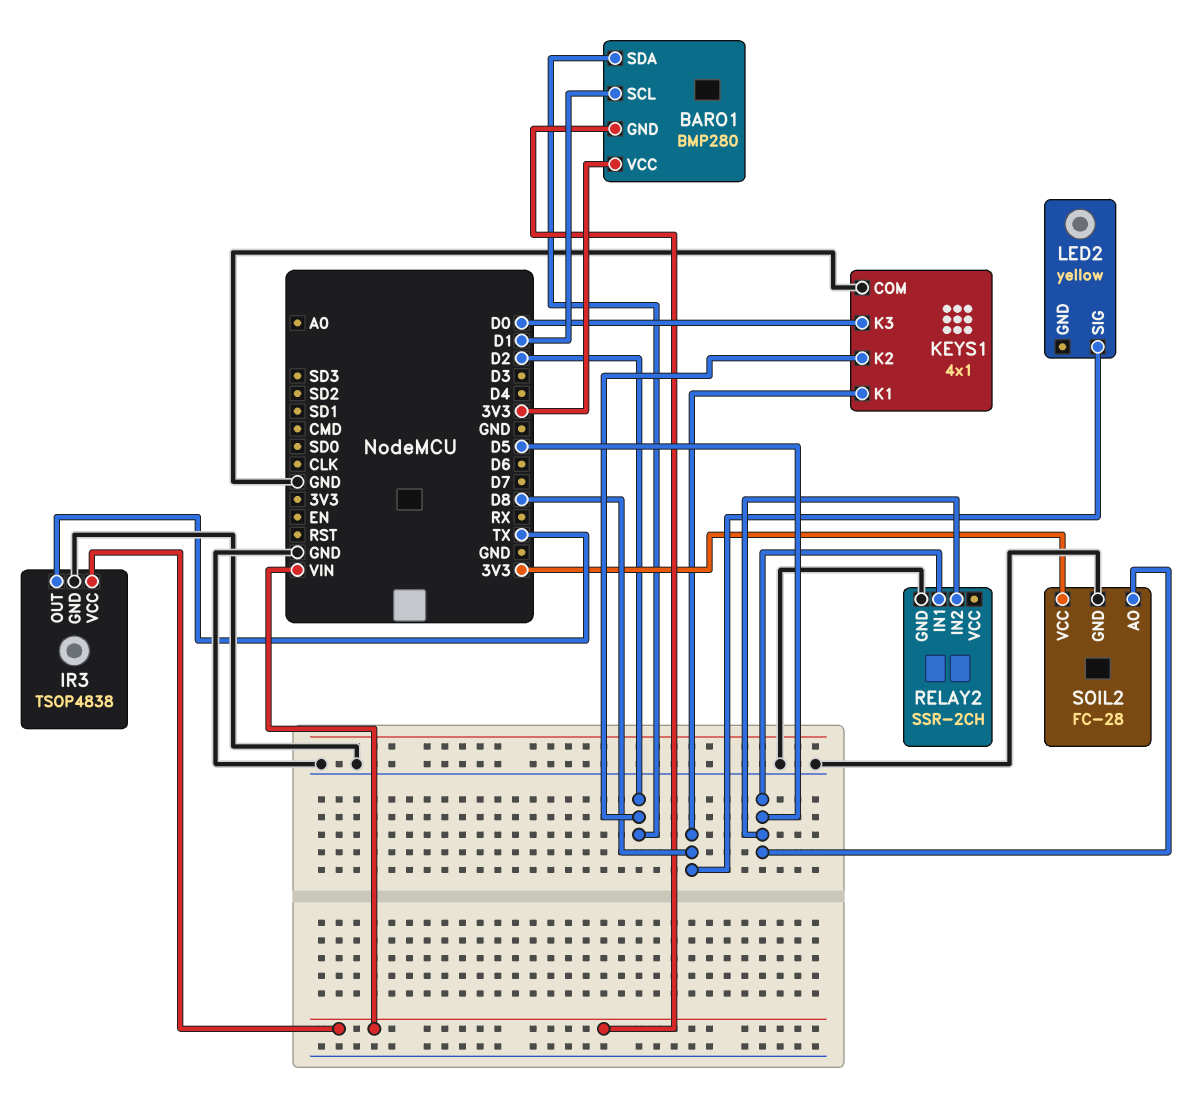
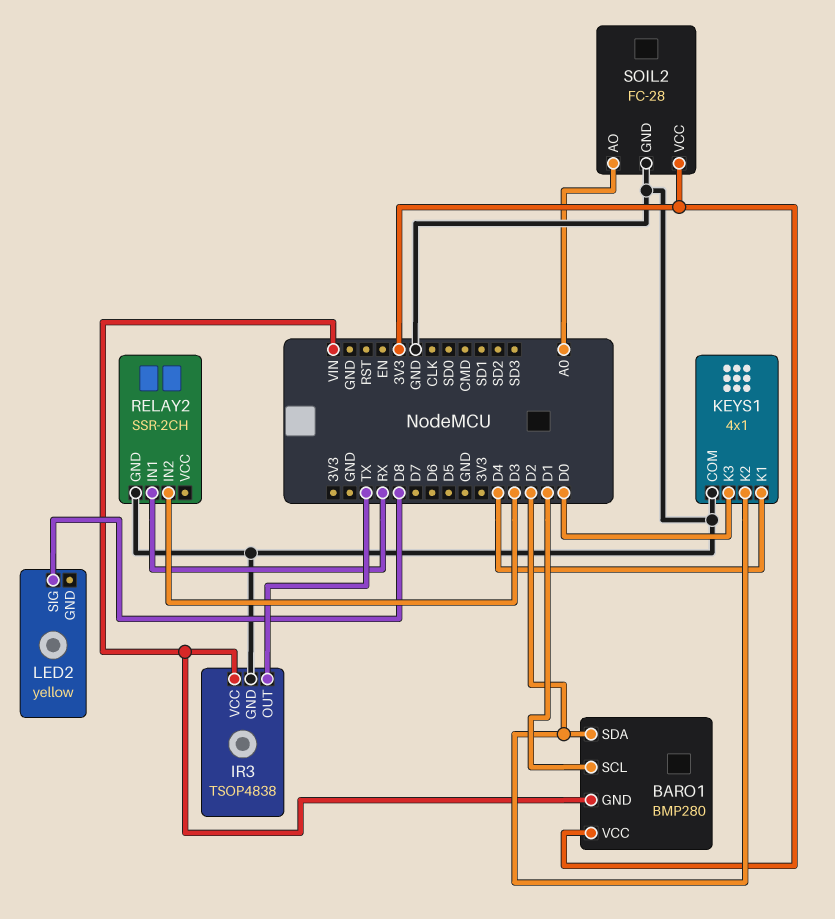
KEYS1 pin K1: D8 -> D4
RELAY2 pin IN1: D5 -> RX
RELAY2 pin IN2: D5 -> D3
SOIL2 pin AO: D5 -> A0

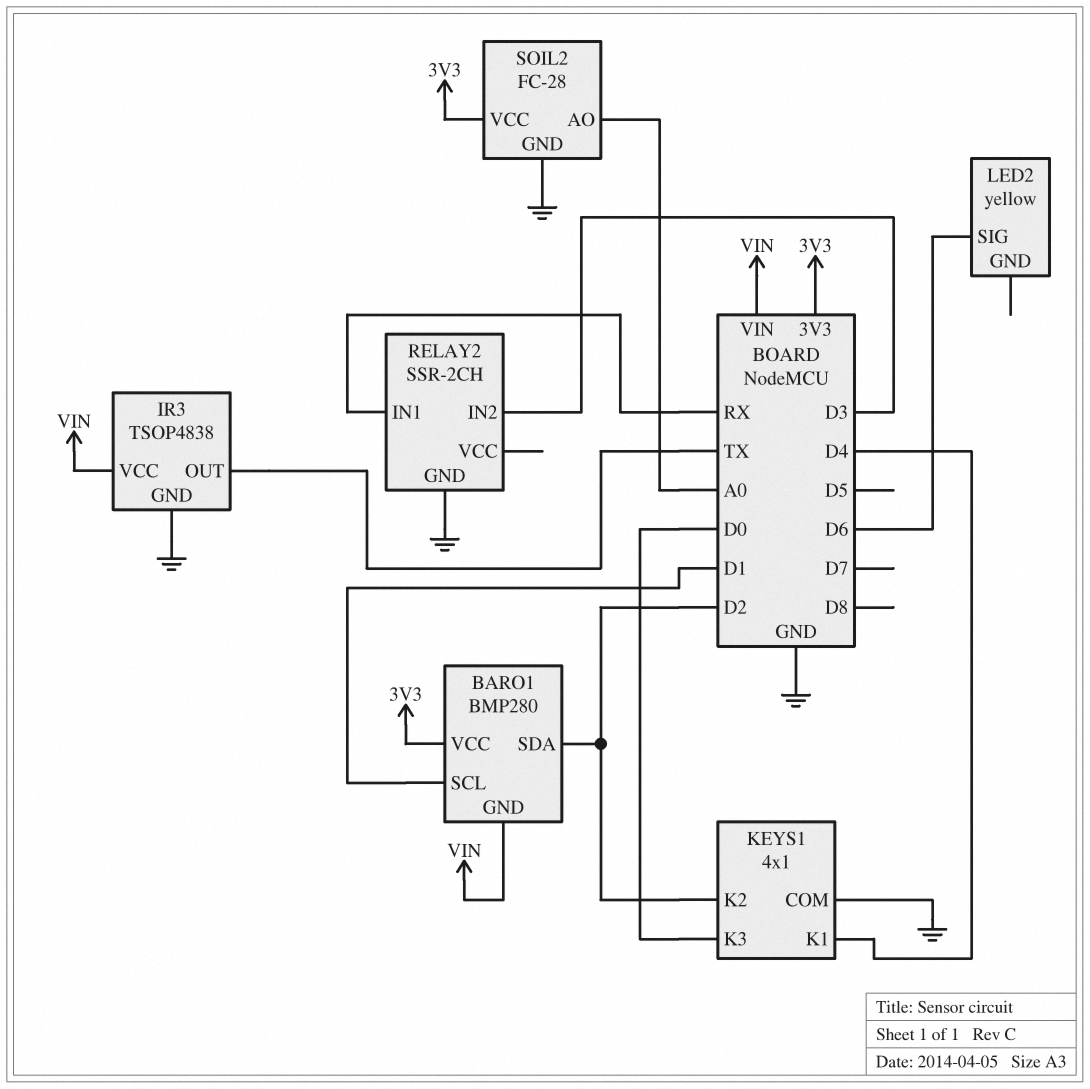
LED2 pin SIG: D8 -> D6

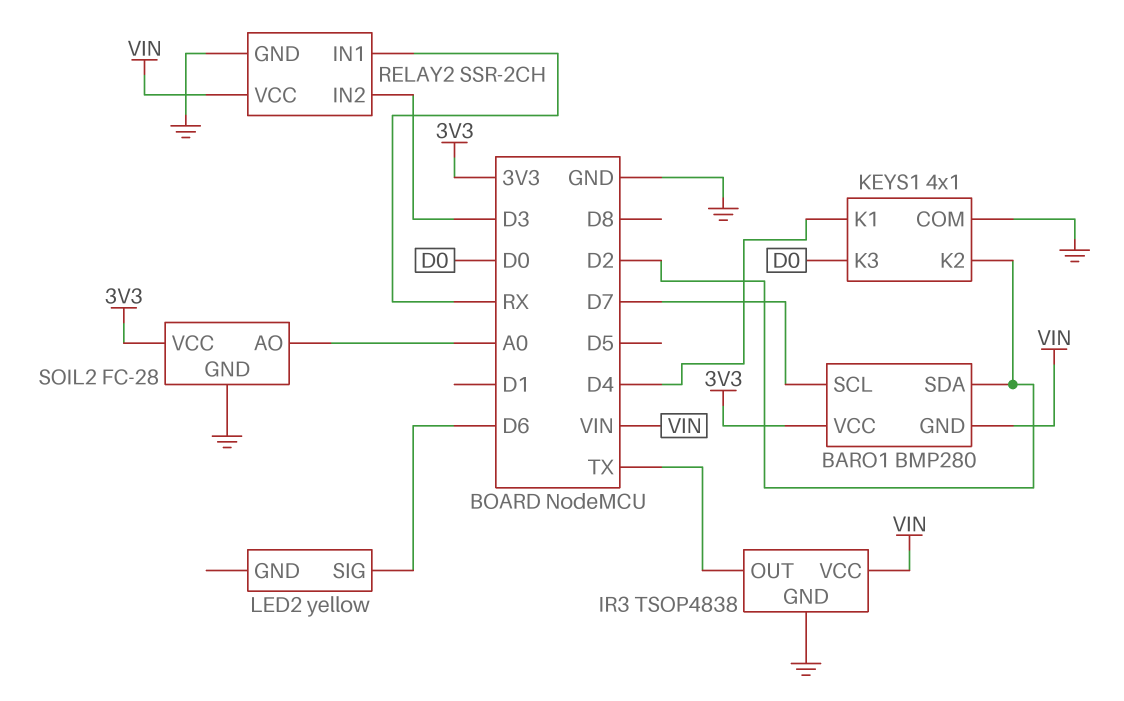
BARO1 pin SCL: D1 -> D7
RELAY2 pin VCC: none -> VIN

